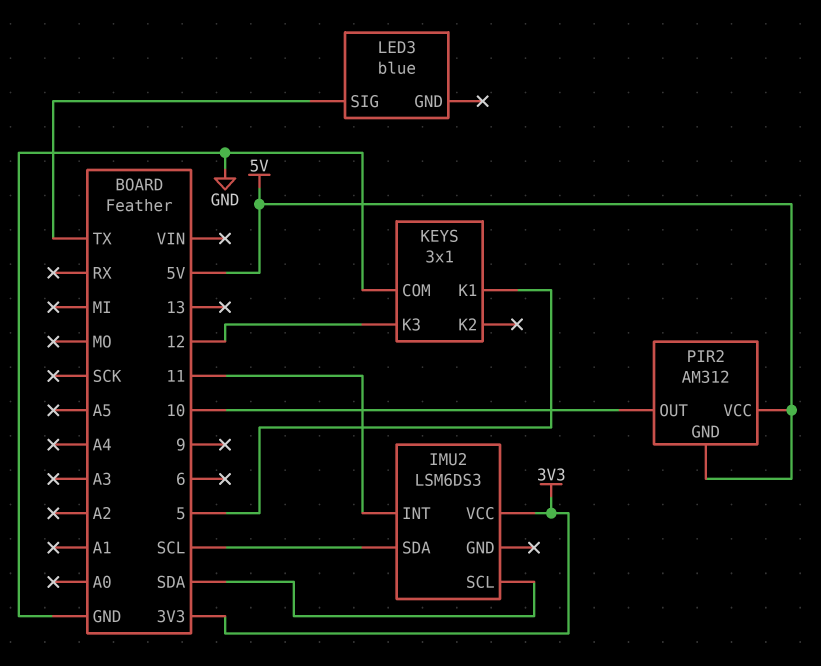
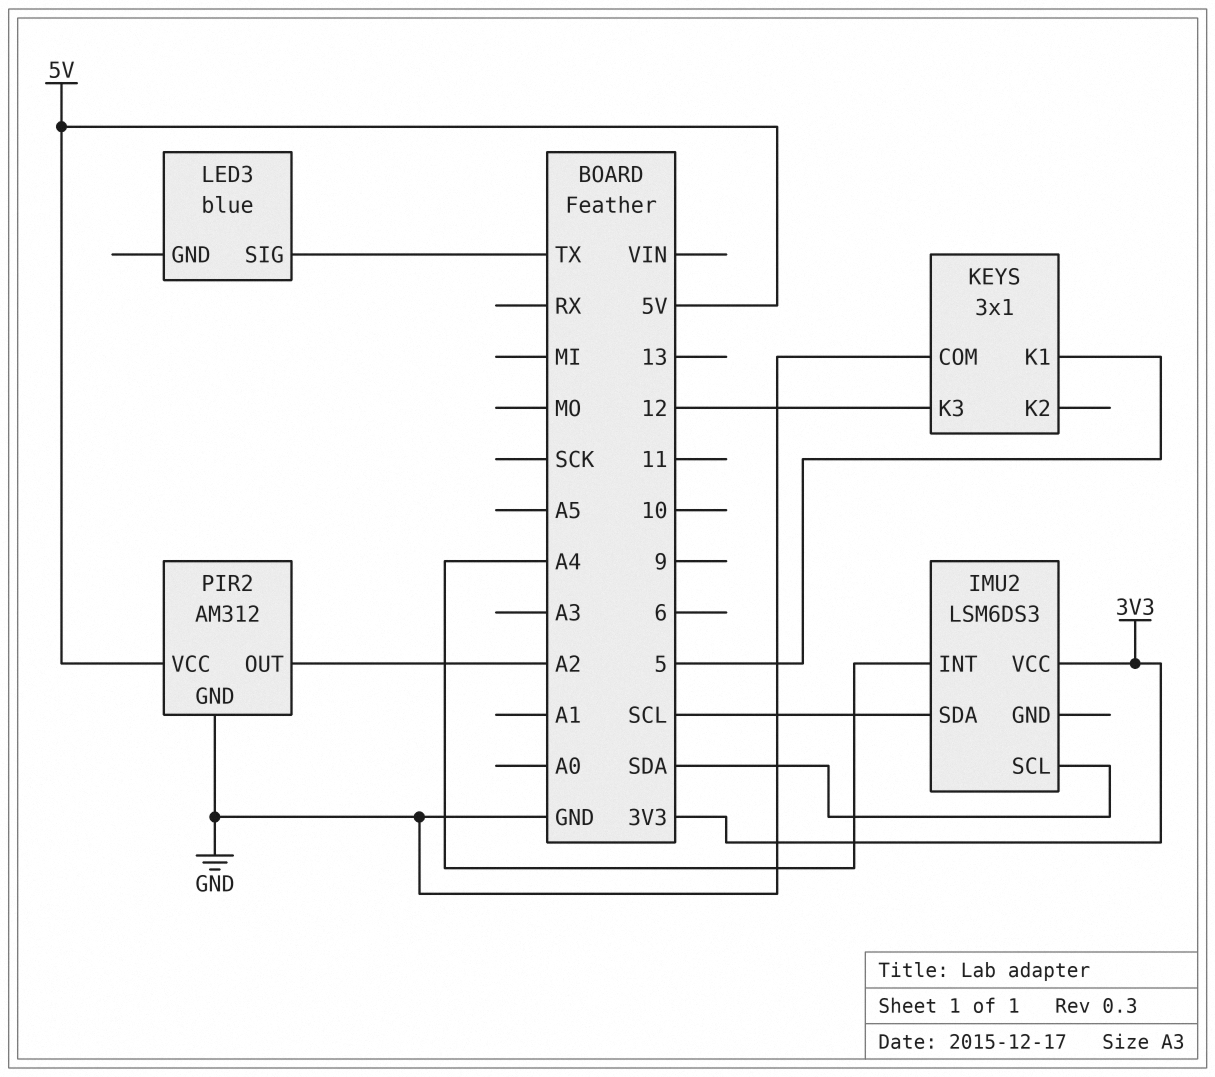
IMU2 pin INT: 11 -> A4
PIR2 pin GND: 5V -> GND
PIR2 pin OUT: 10 -> A2

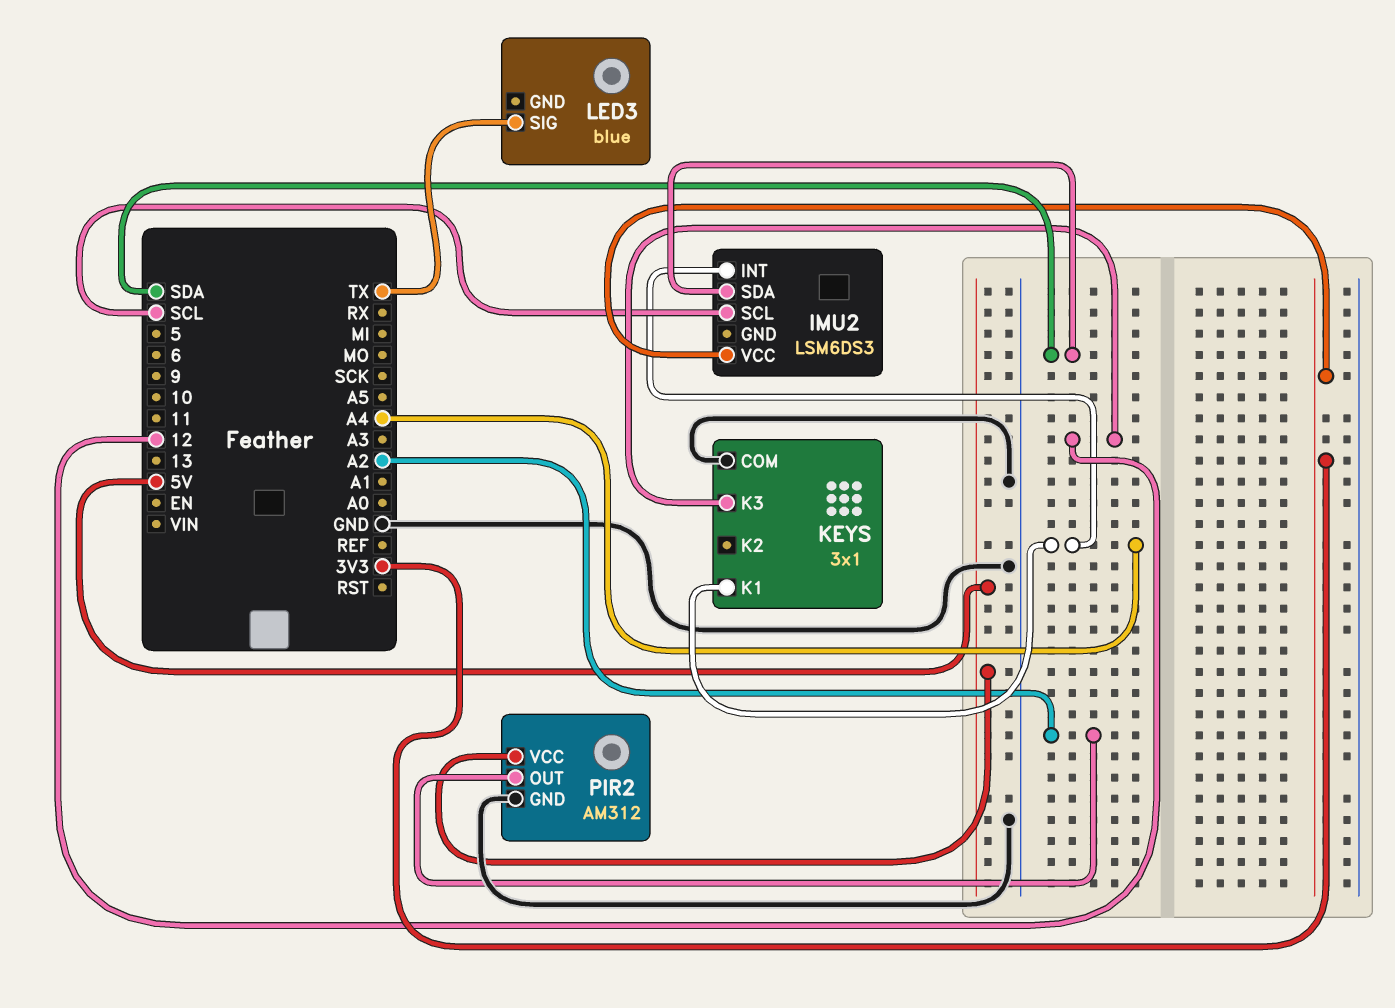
IMU2 pin SCL: SDA -> SCL
IMU2 pin SDA: SCL -> SDA
KEYS pin K1: 5 -> A4

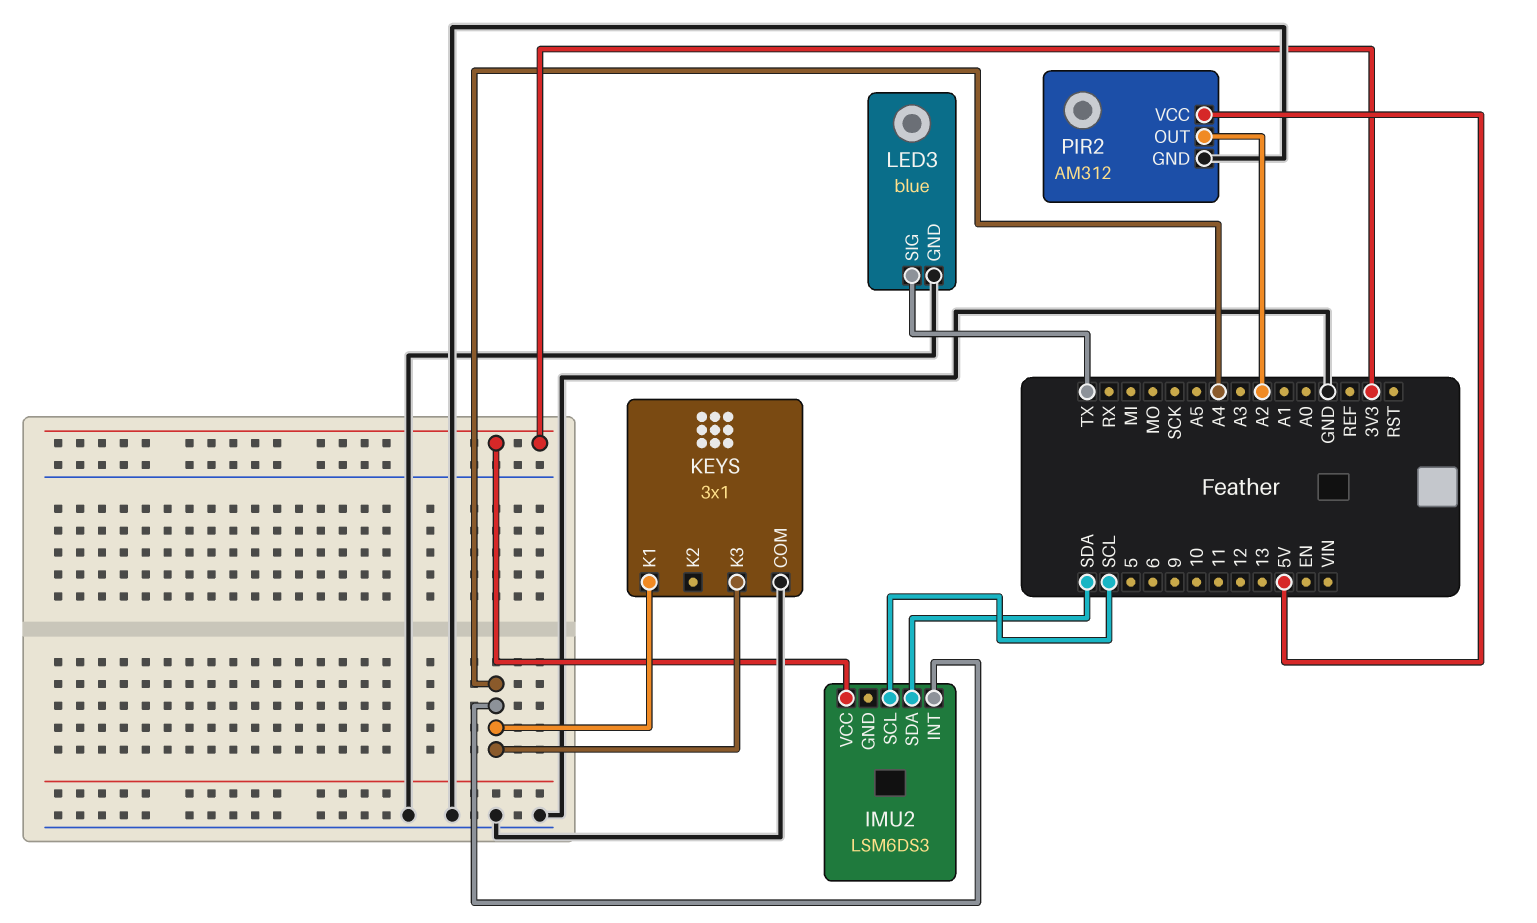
KEYS pin K3: 12 -> A4
LED3 pin GND: none -> GND

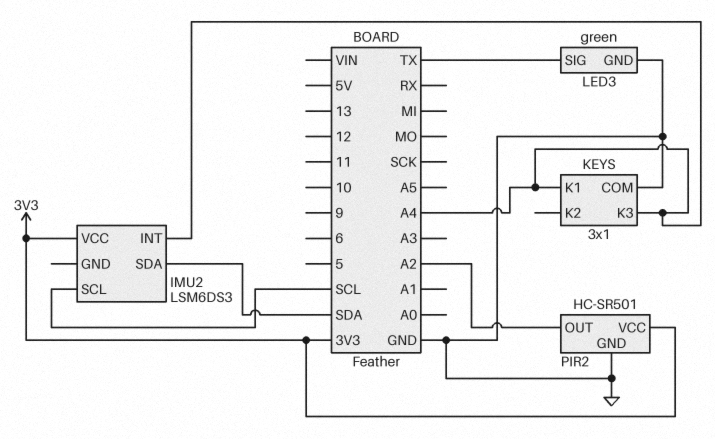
LED3: blue -> green
PIR2: AM312 -> HC-SR501
PIR2 pin VCC: 5V -> 3V3

